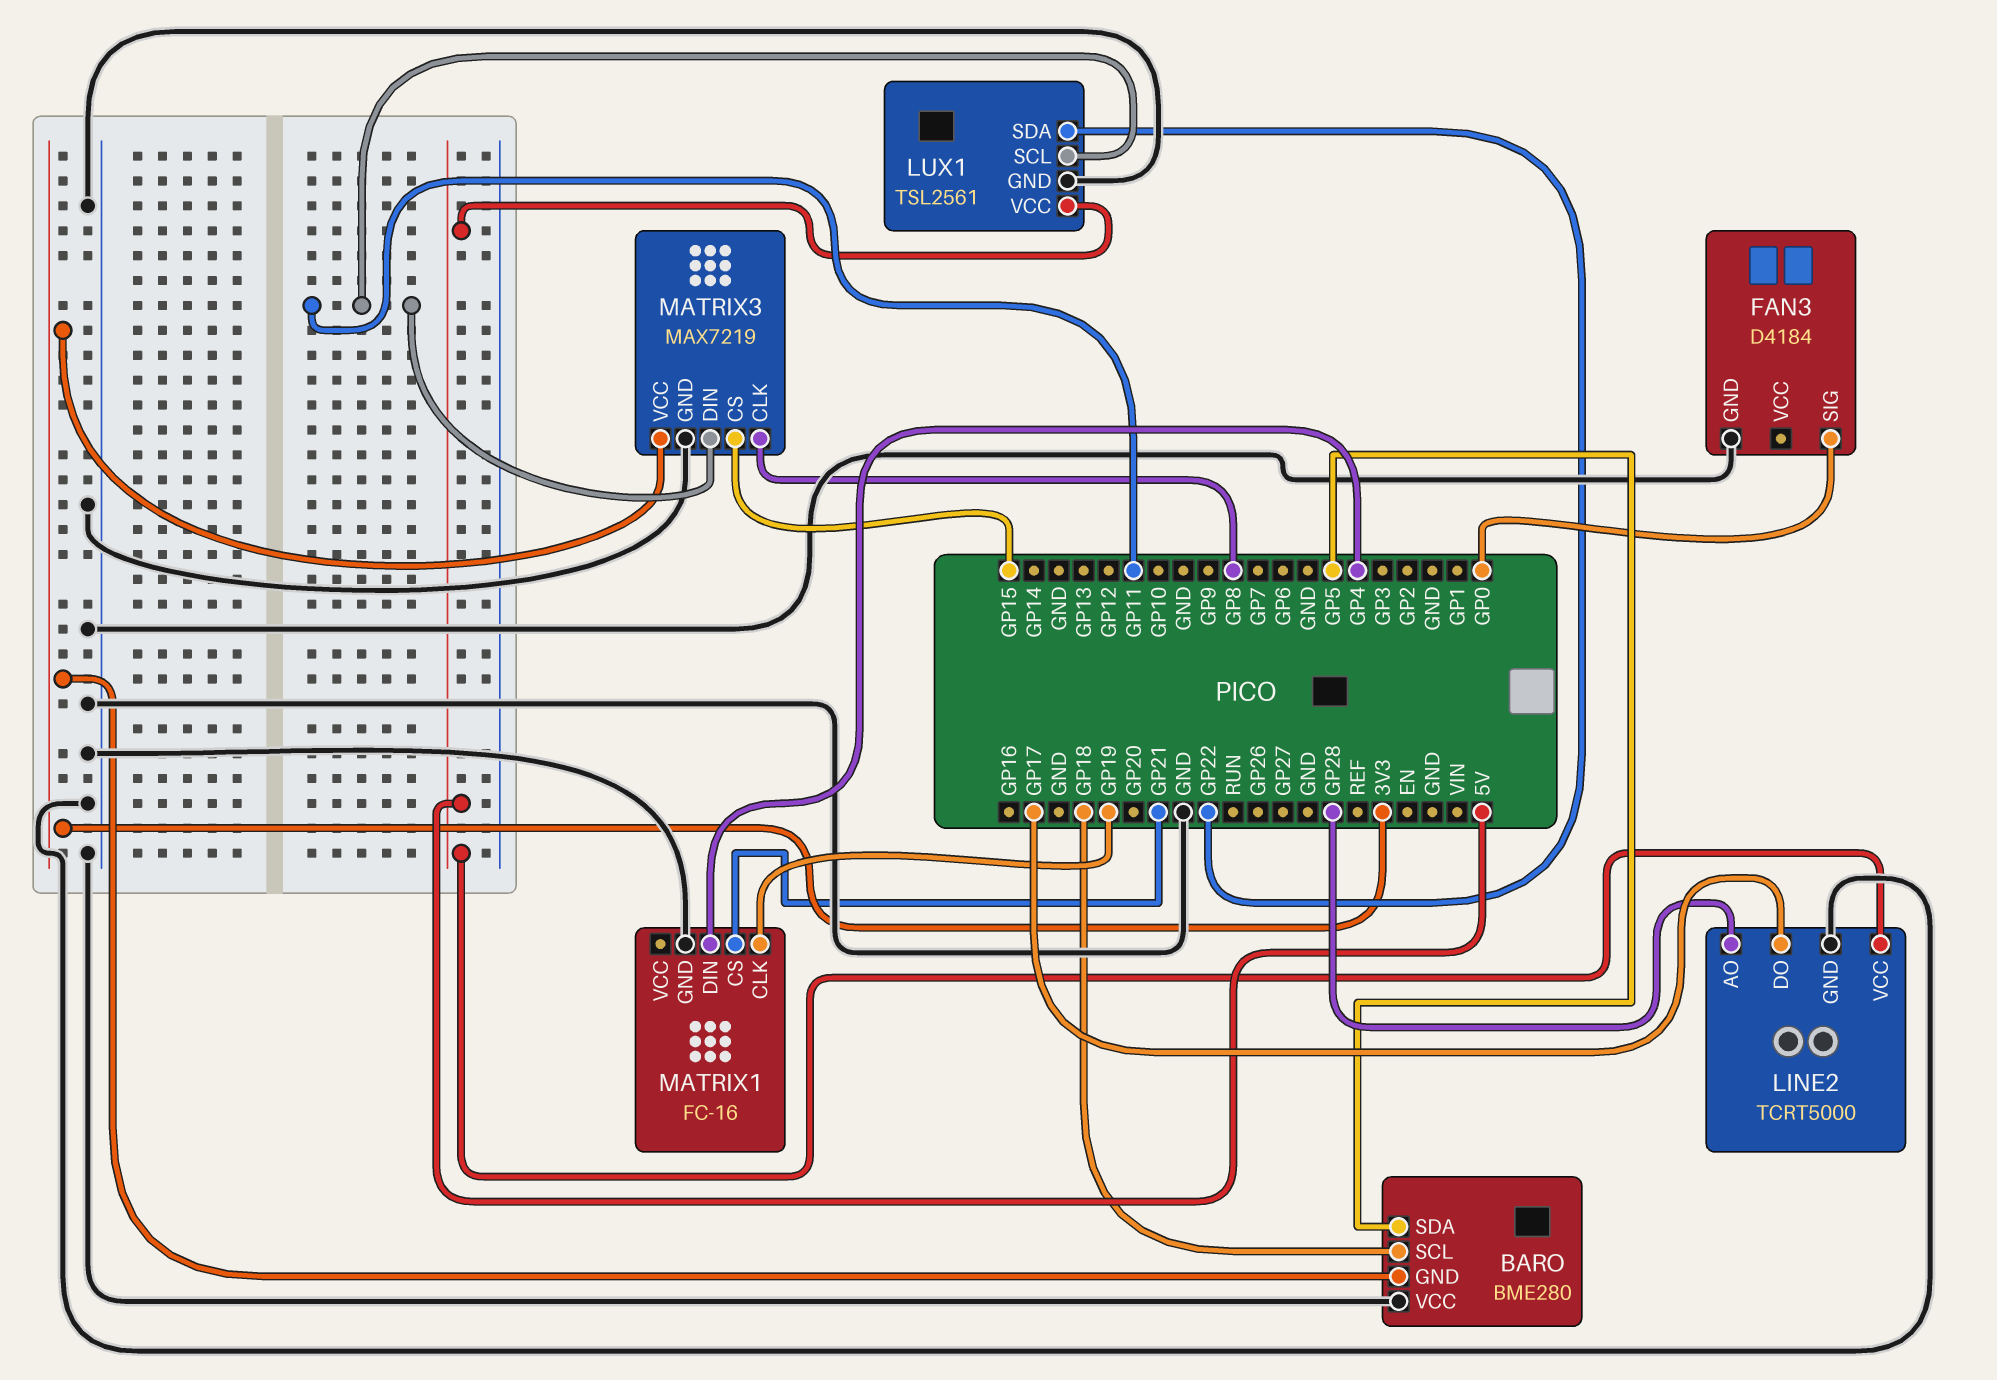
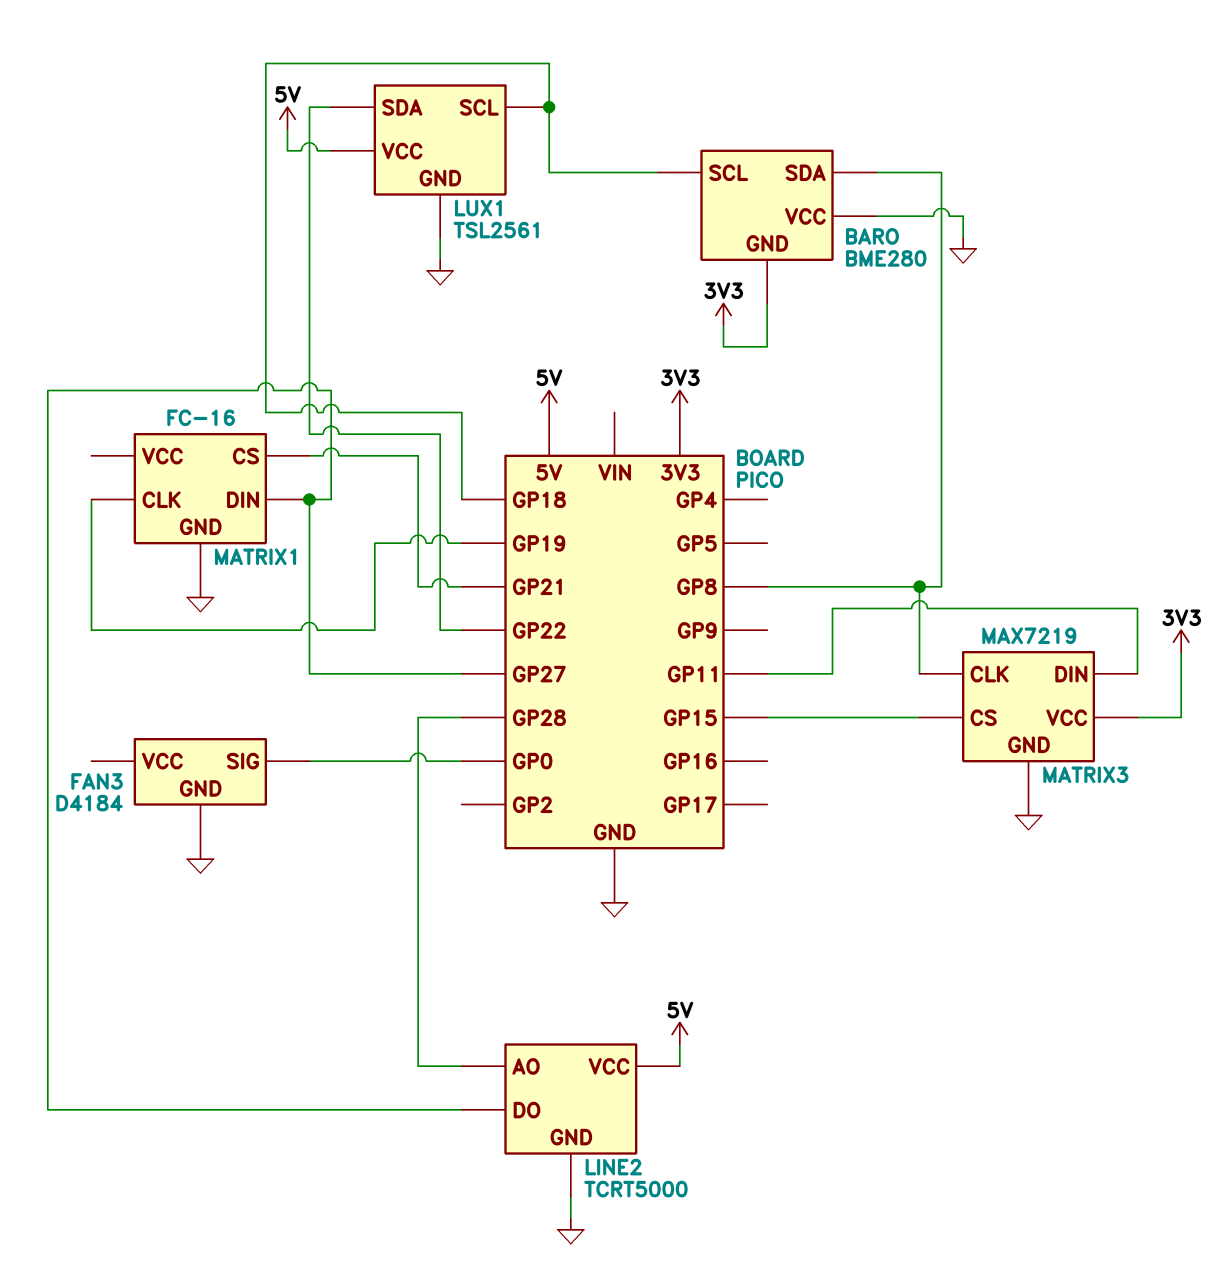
BARO pin SDA: GP5 -> GP8
LINE2 pin DO: GP17 -> GP27
LUX1 pin SCL: GP11 -> GP18
MATRIX1 pin DIN: GP4 -> GP27

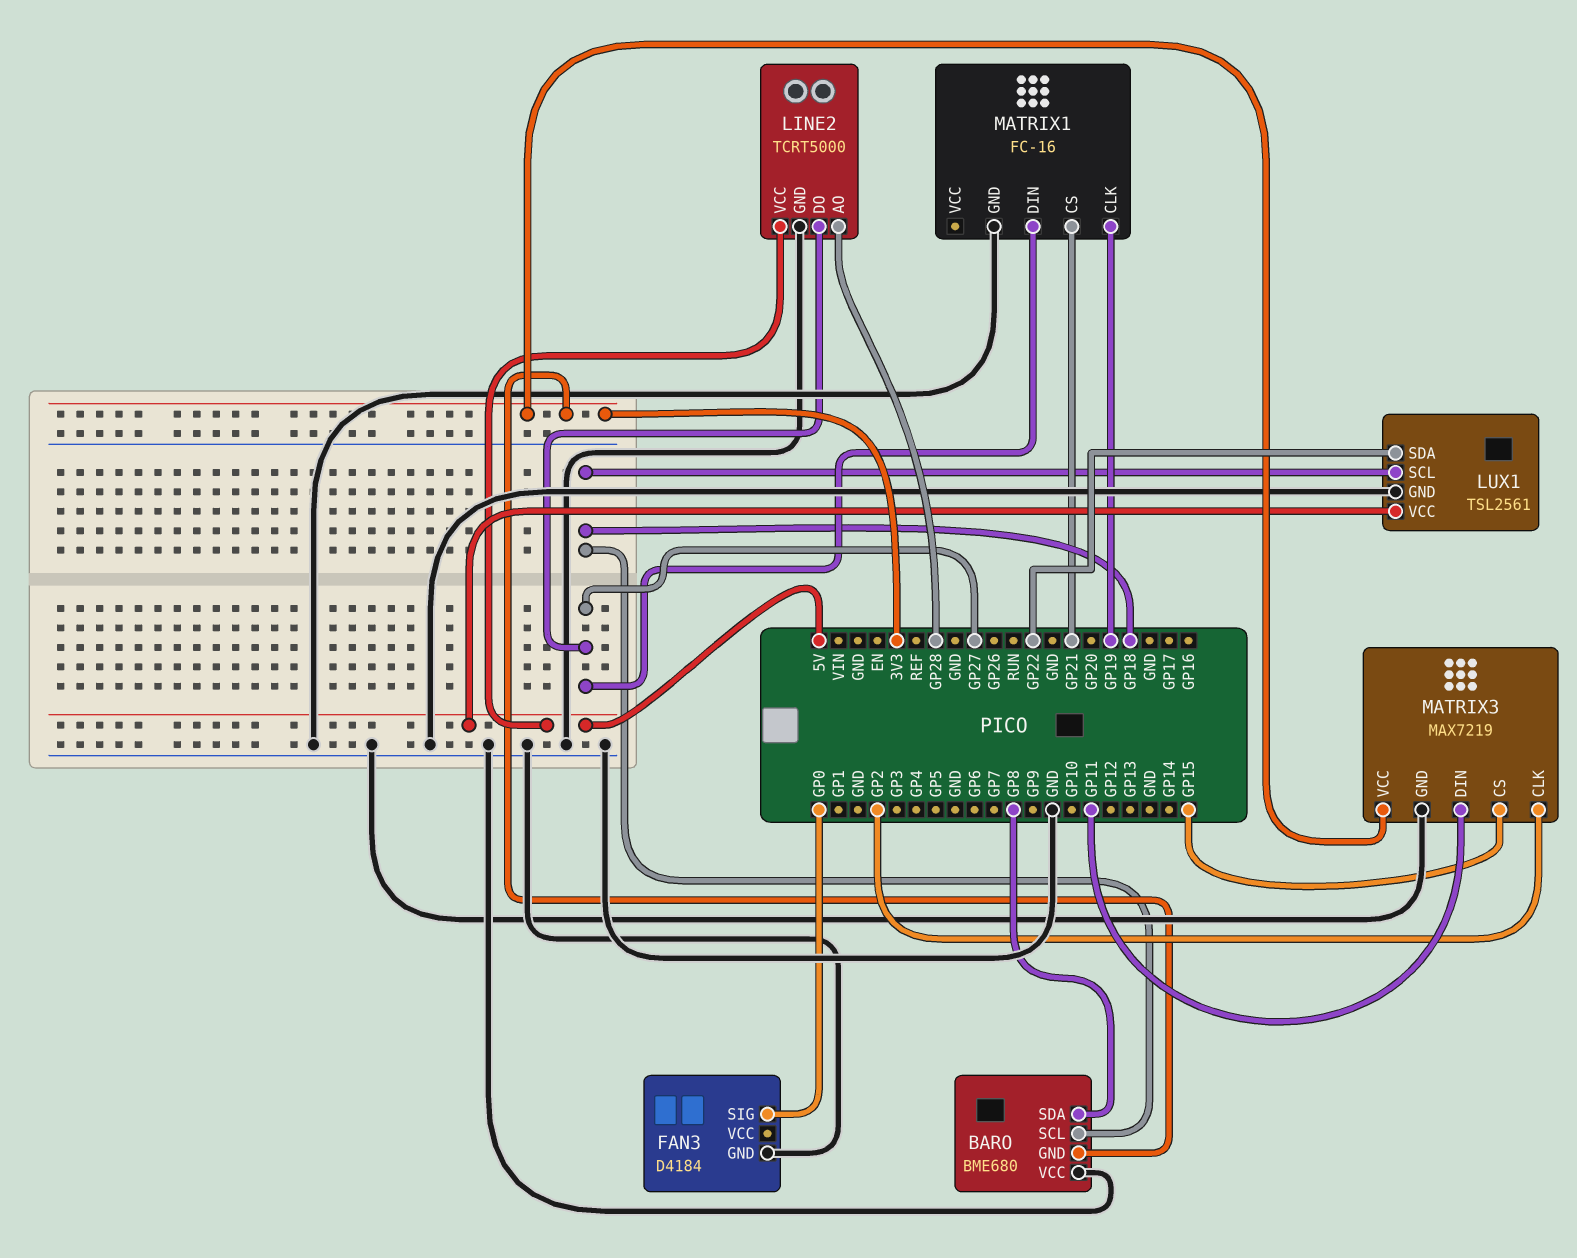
BARO: BME280 -> BME680
MATRIX3 pin CLK: GP8 -> GP2

